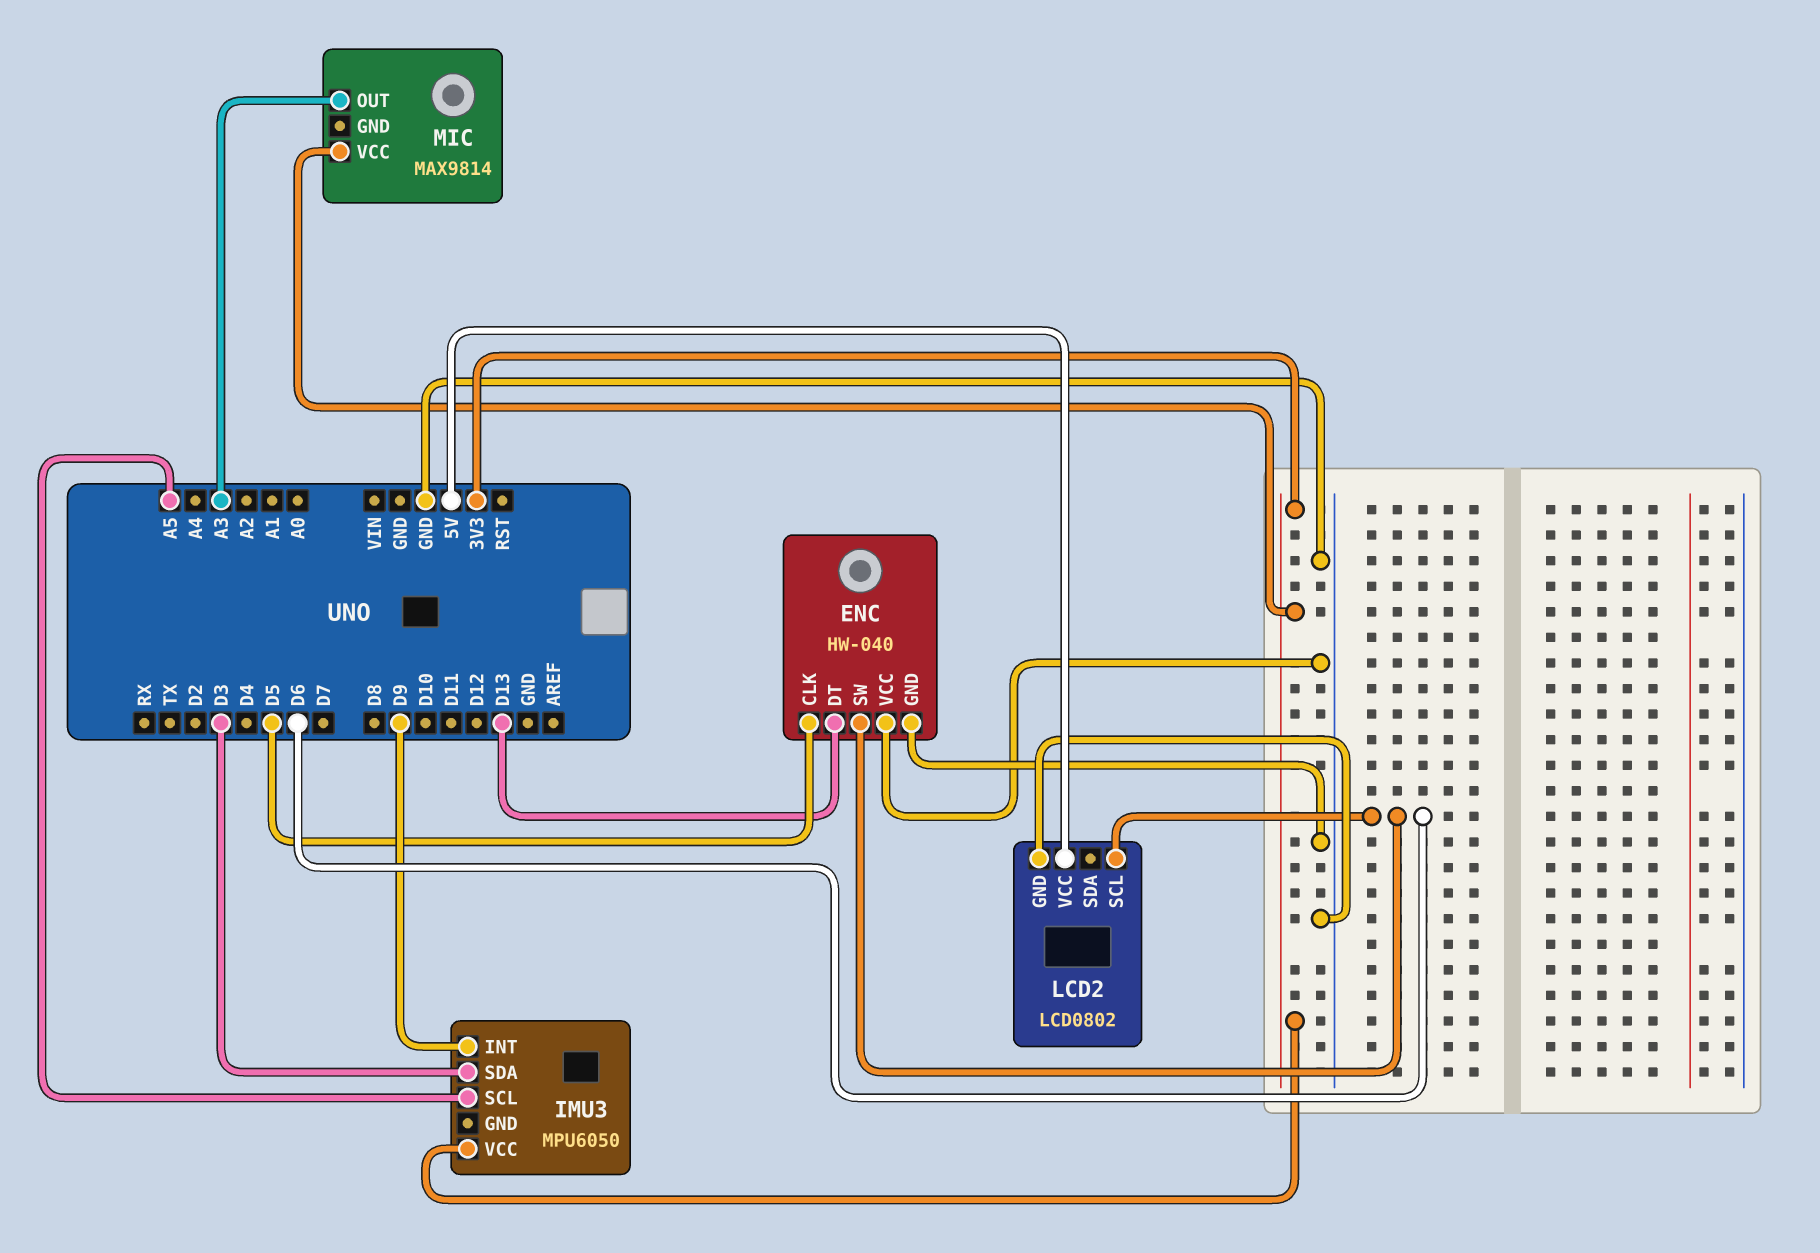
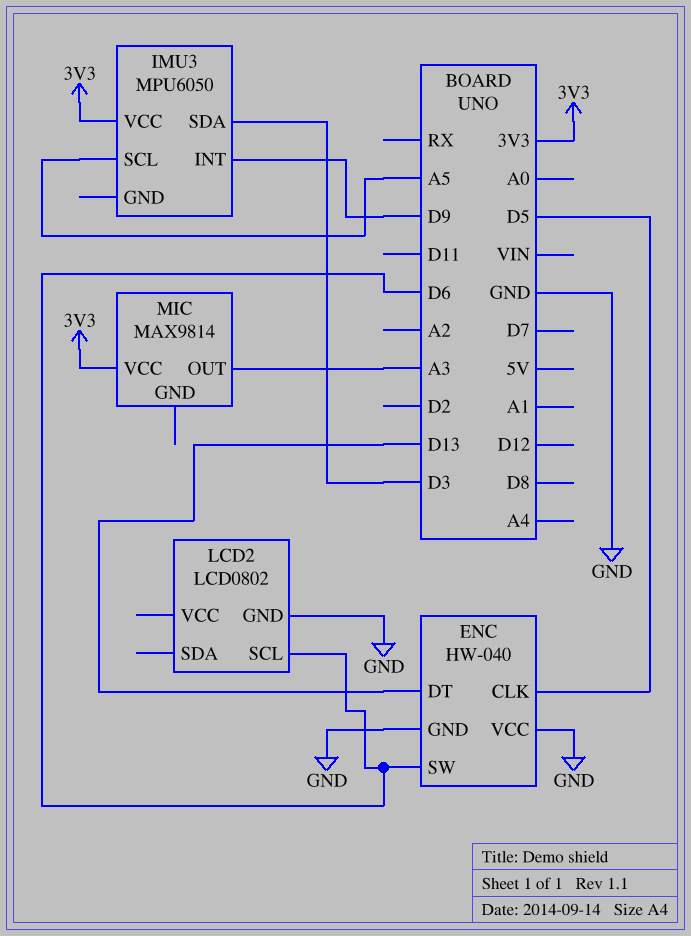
LCD2 pin VCC: 5V -> none

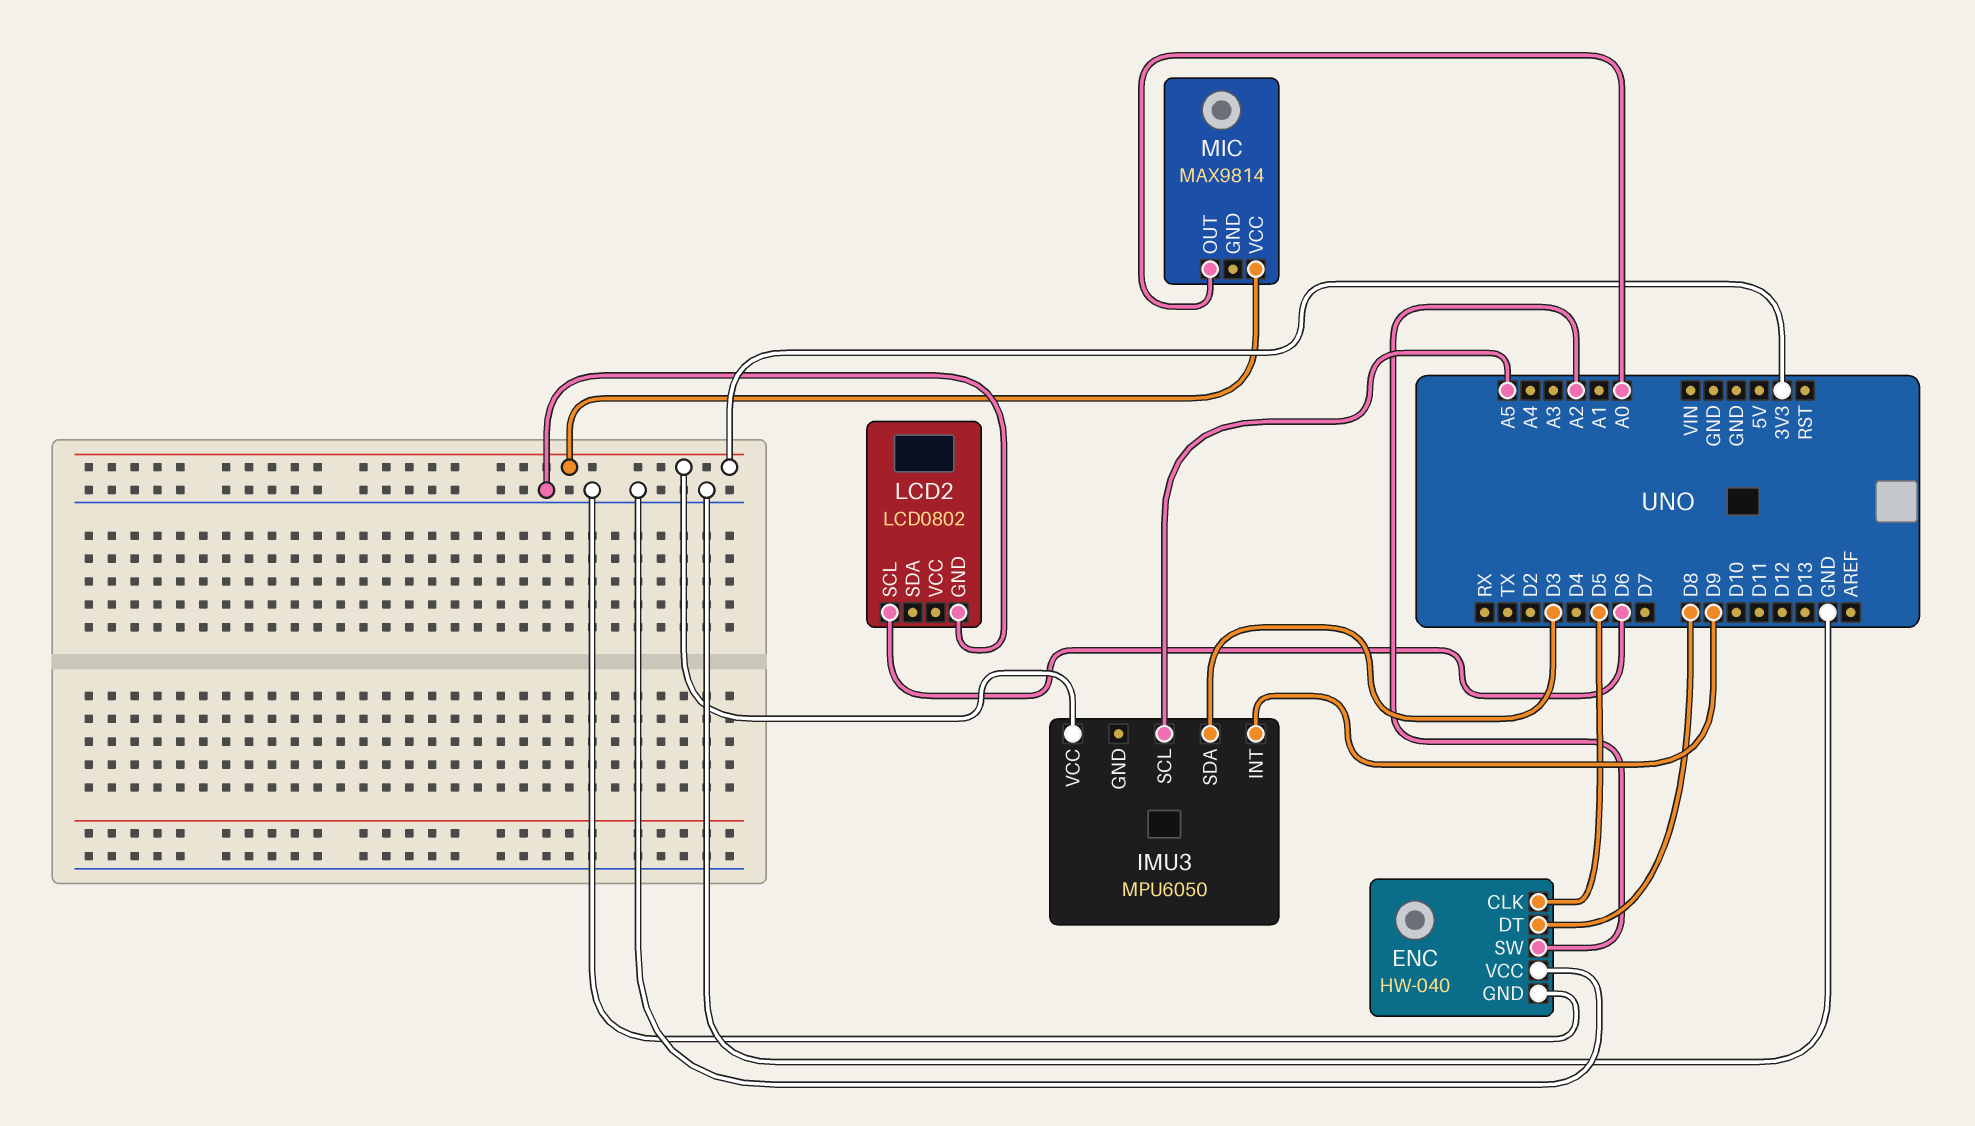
ENC pin DT: D13 -> D8
ENC pin SW: D6 -> A2
MIC pin OUT: A3 -> A0

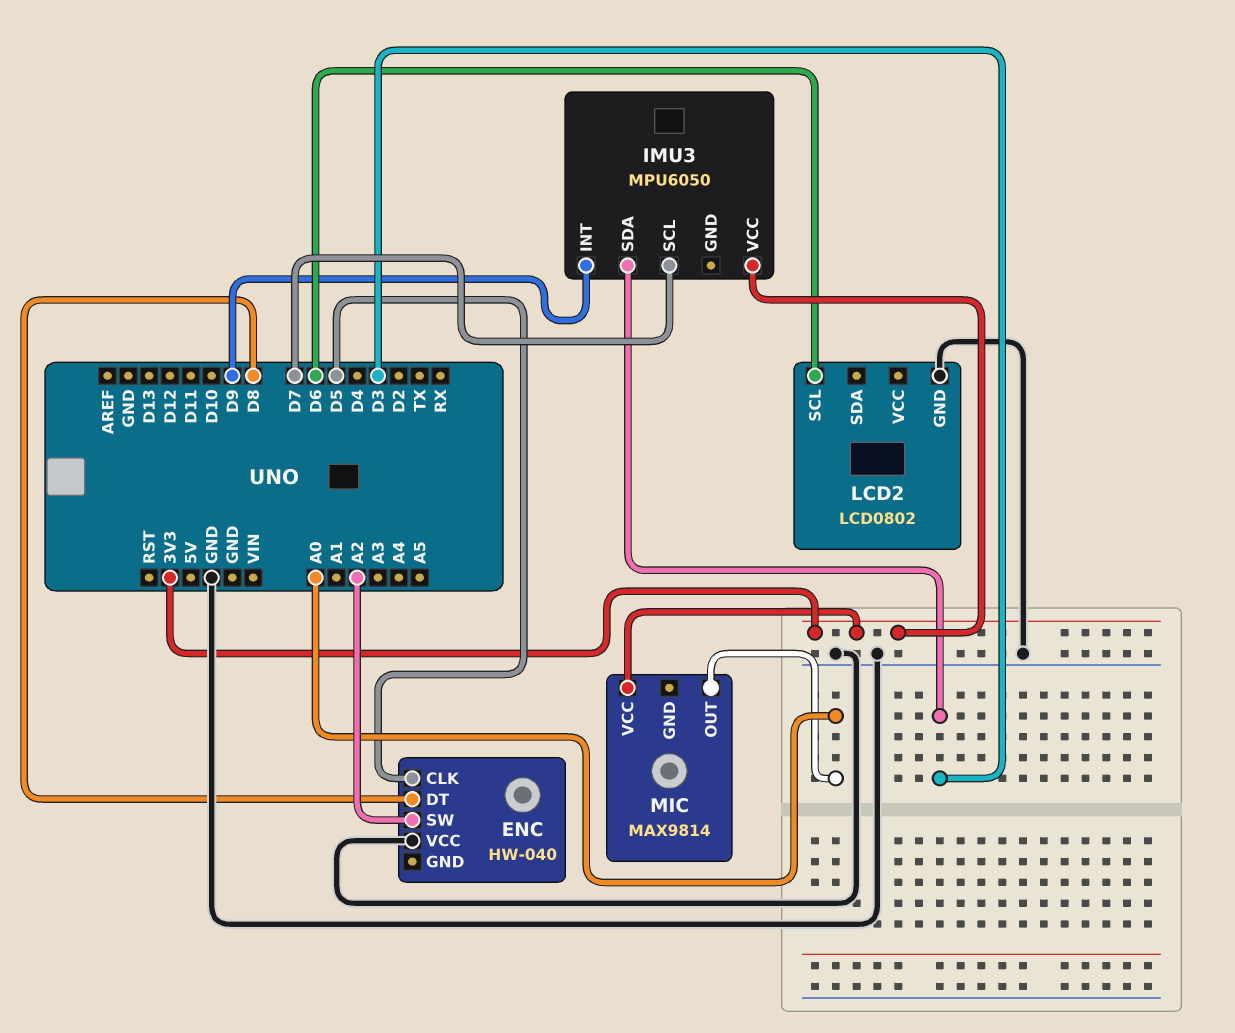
ENC pin GND: GND -> none
IMU3 pin SCL: A5 -> D7

